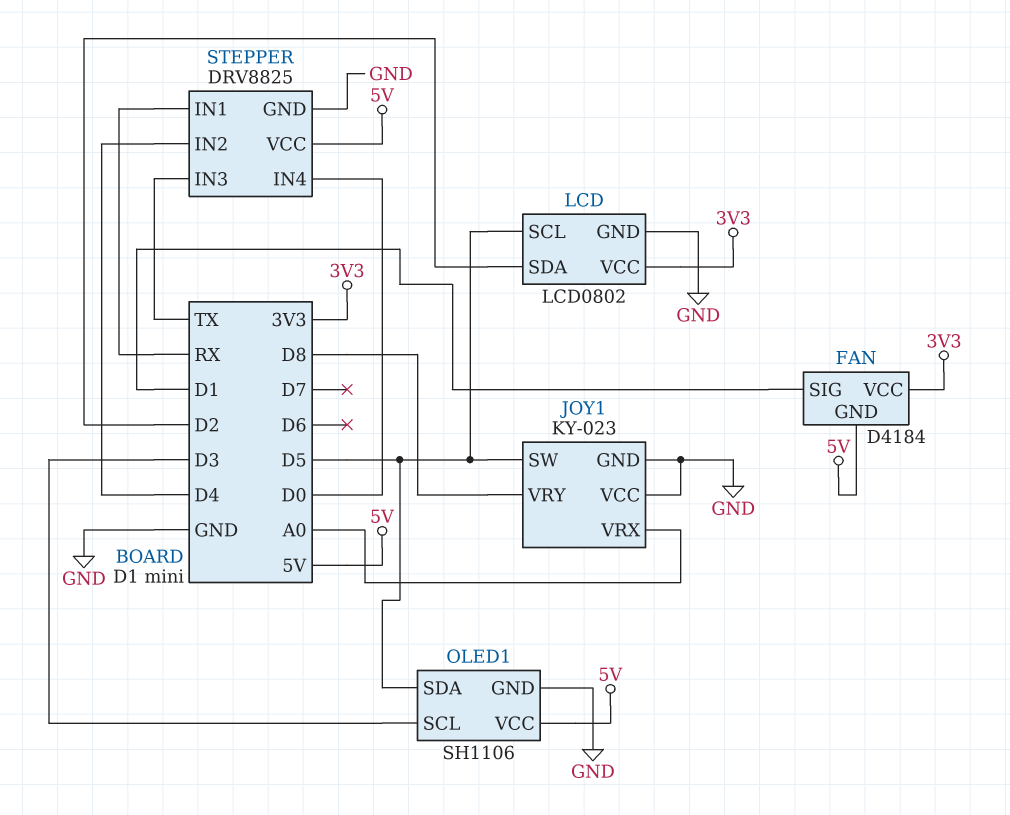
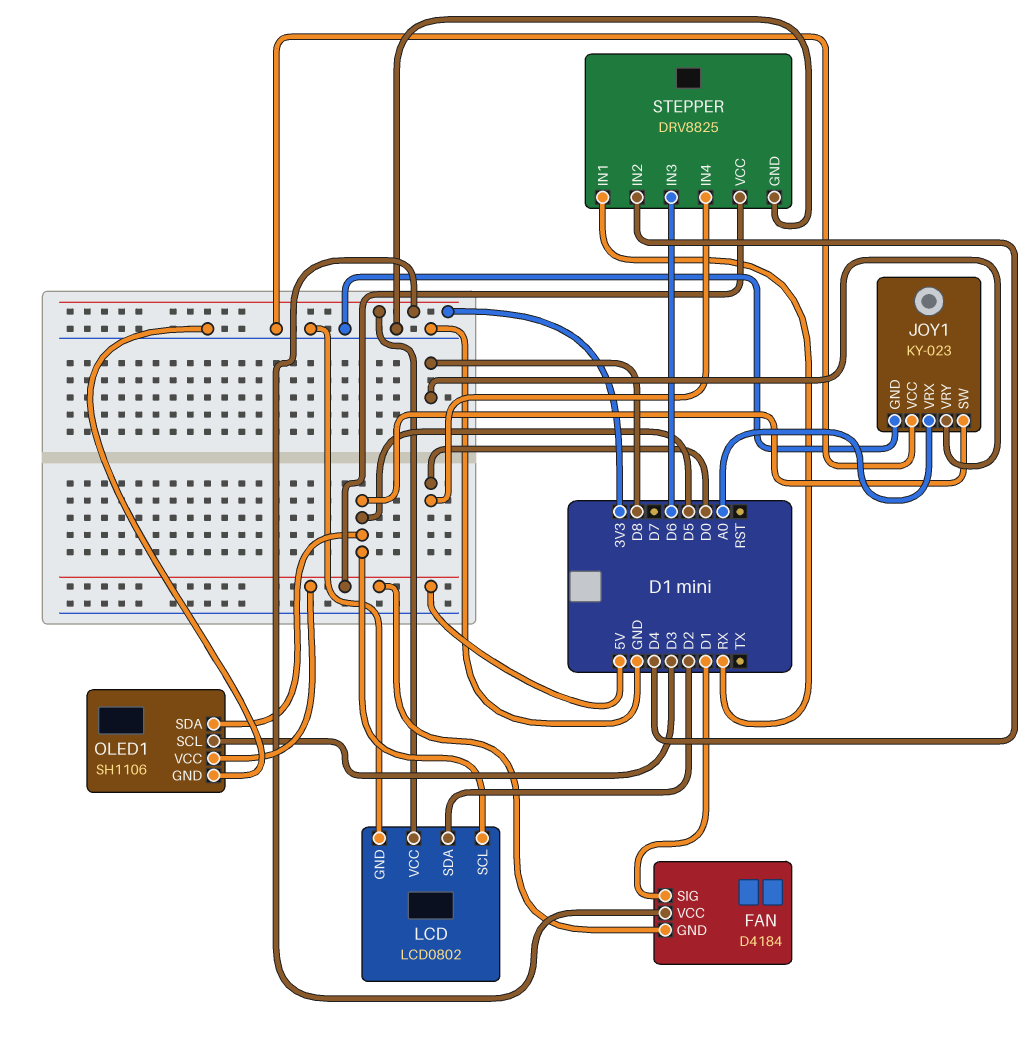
STEPPER pin IN3: TX -> D6

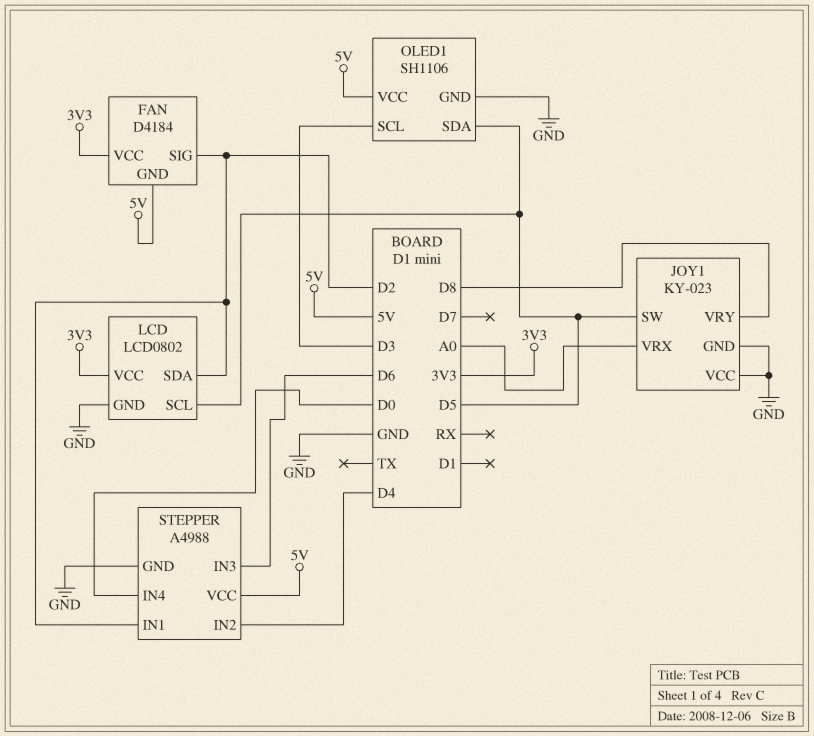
FAN pin SIG: D1 -> D2
STEPPER: DRV8825 -> A4988
STEPPER pin IN1: RX -> D2

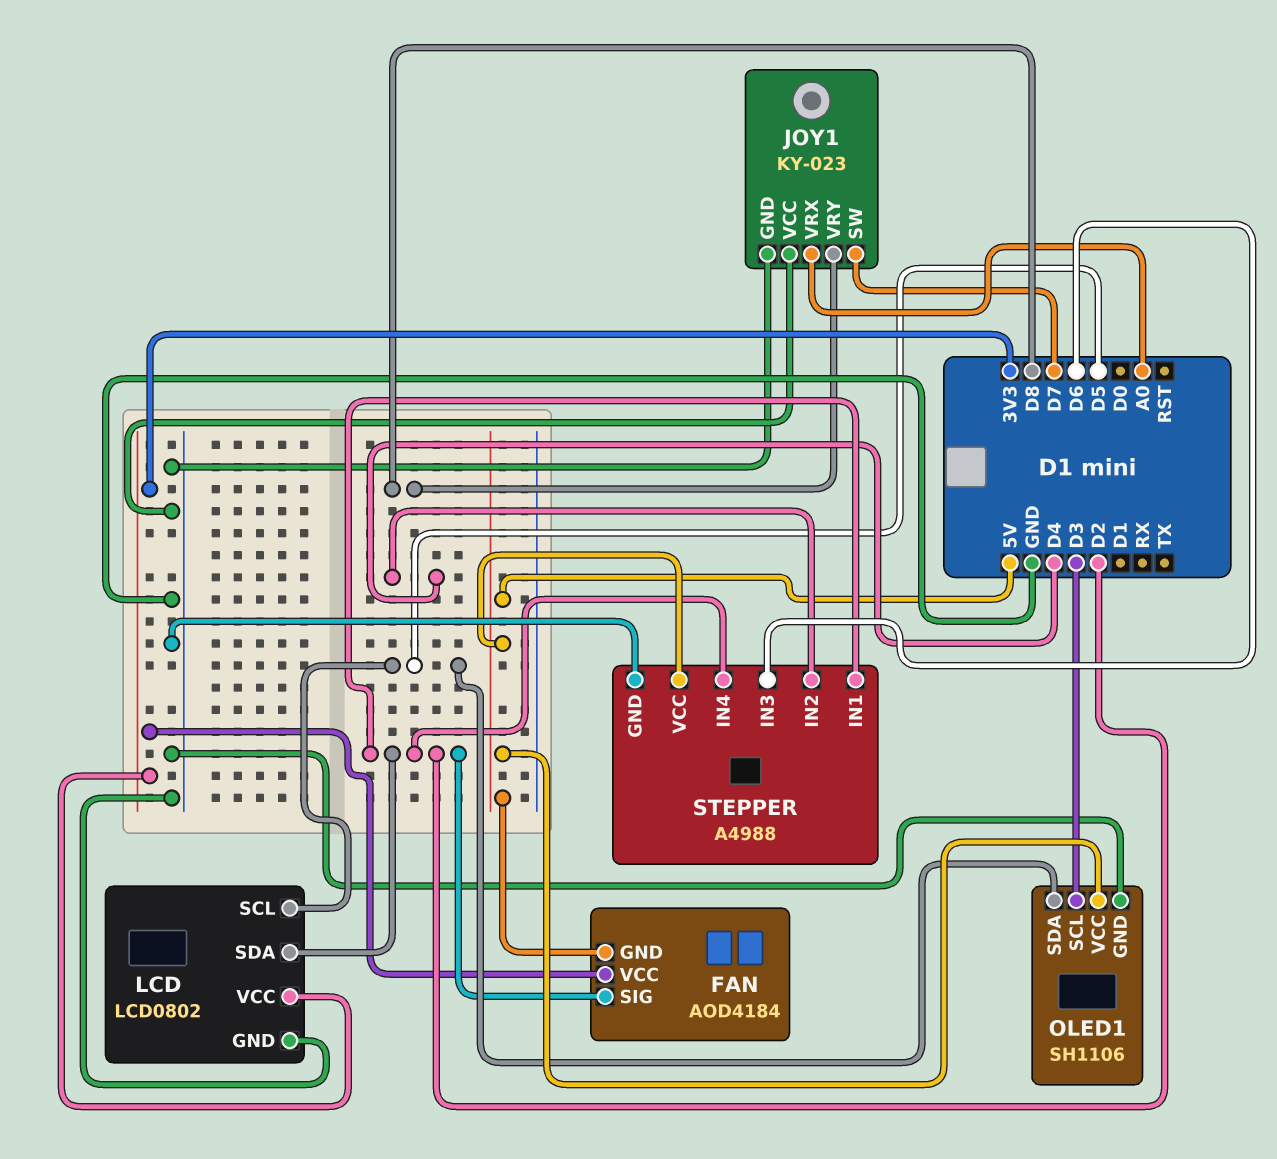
FAN: D4184 -> AOD4184
JOY1 pin SW: D5 -> D7
STEPPER pin IN4: D0 -> D2

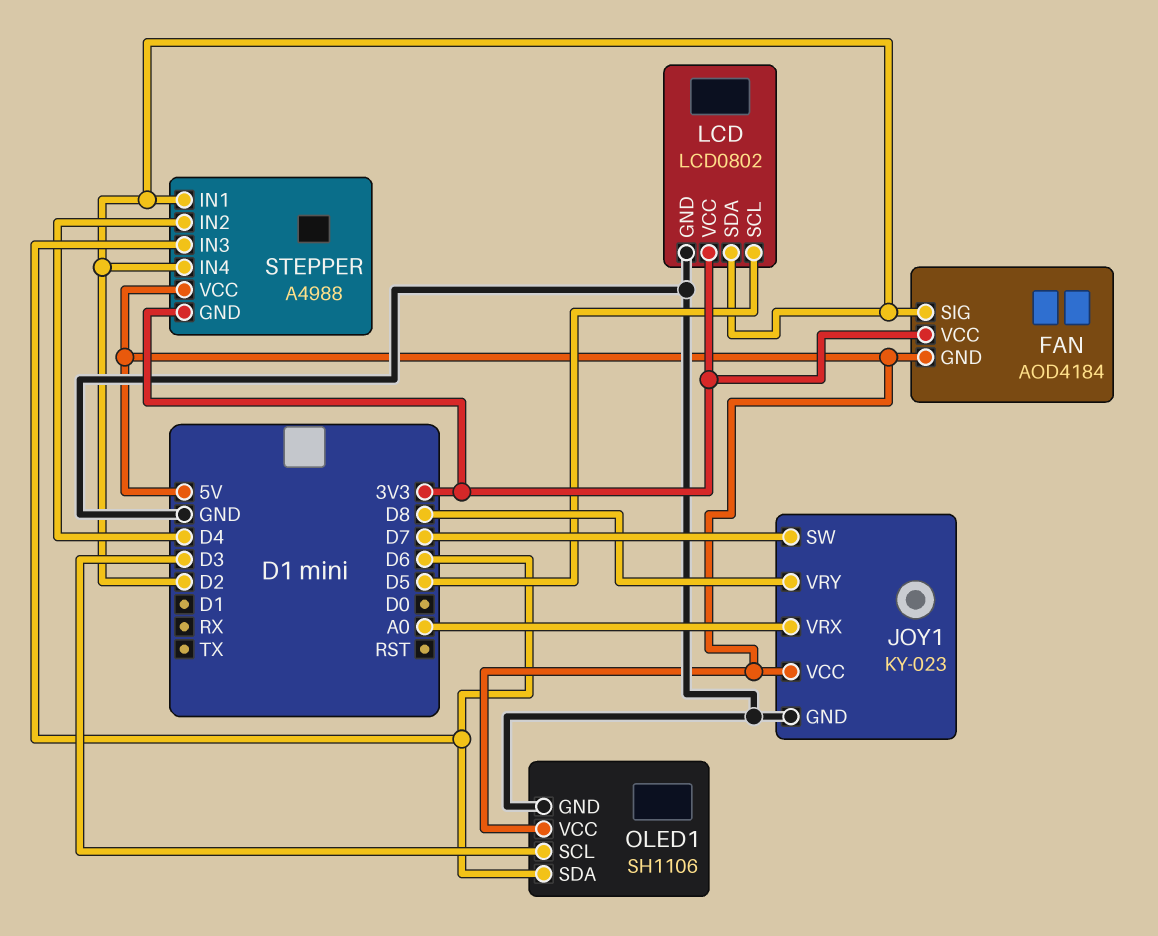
JOY1 pin VCC: GND -> 5V
OLED1 pin SDA: D5 -> D6
STEPPER pin GND: GND -> 3V3

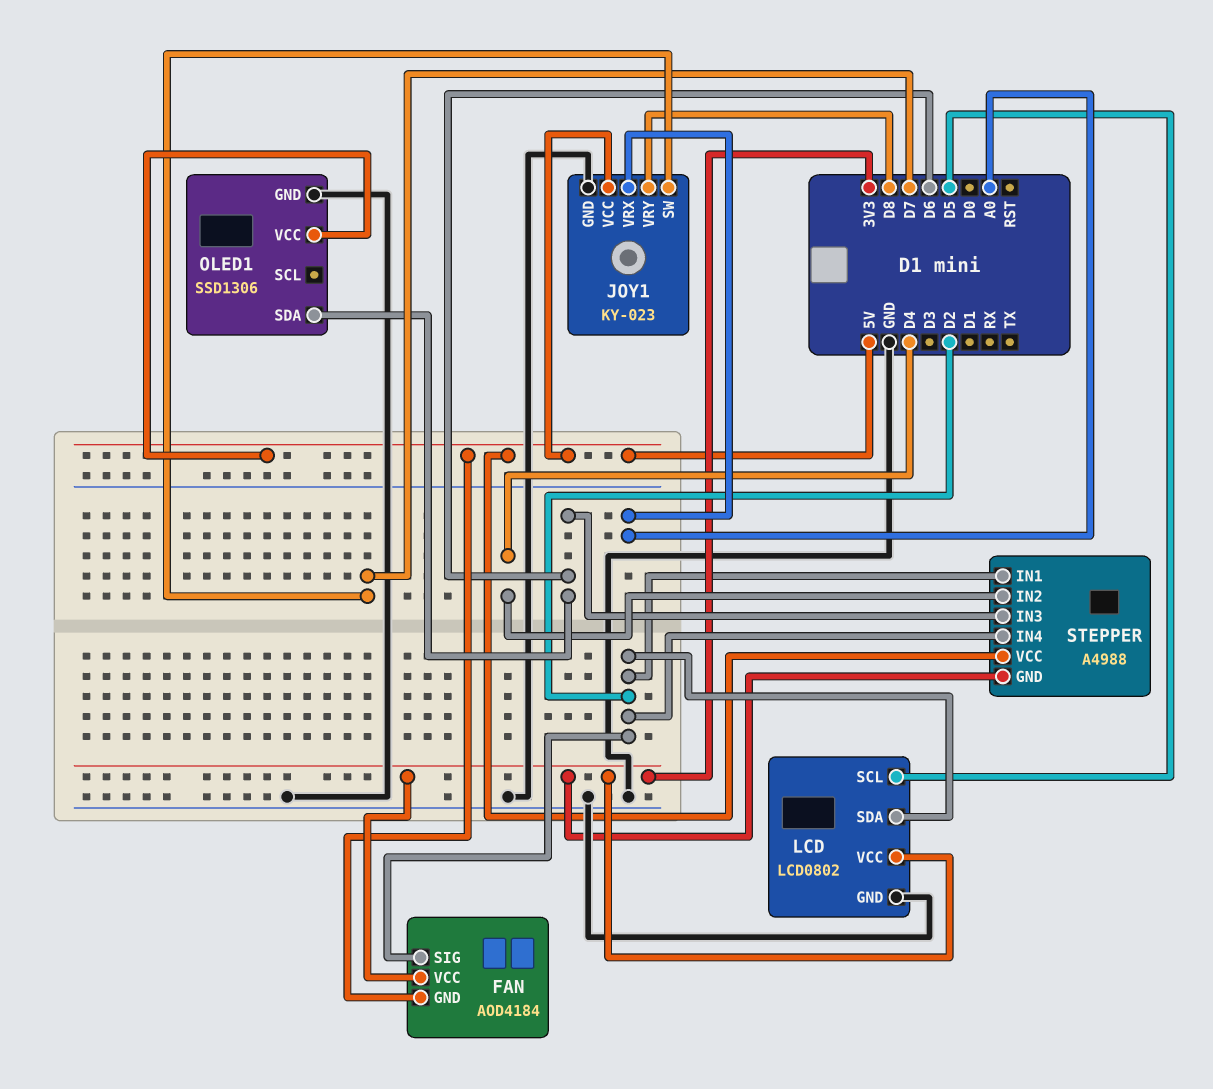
OLED1: SH1106 -> SSD1306
OLED1 pin SCL: D3 -> none

